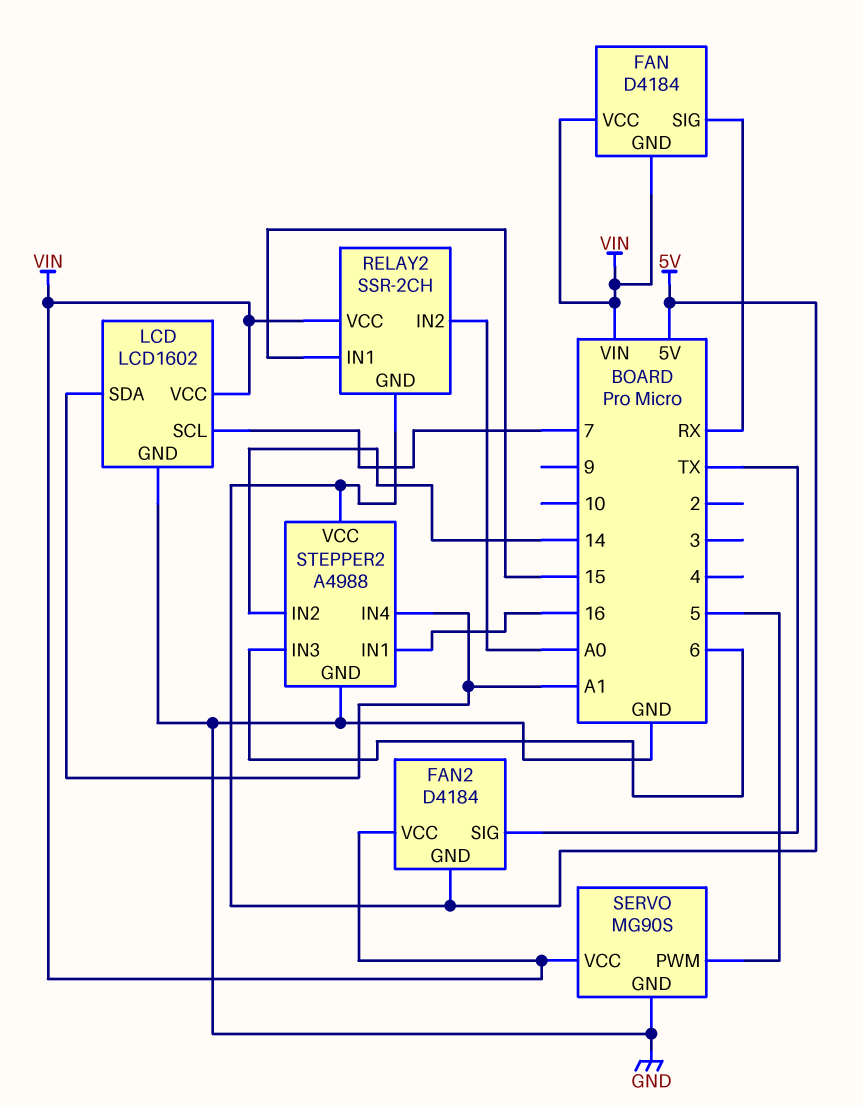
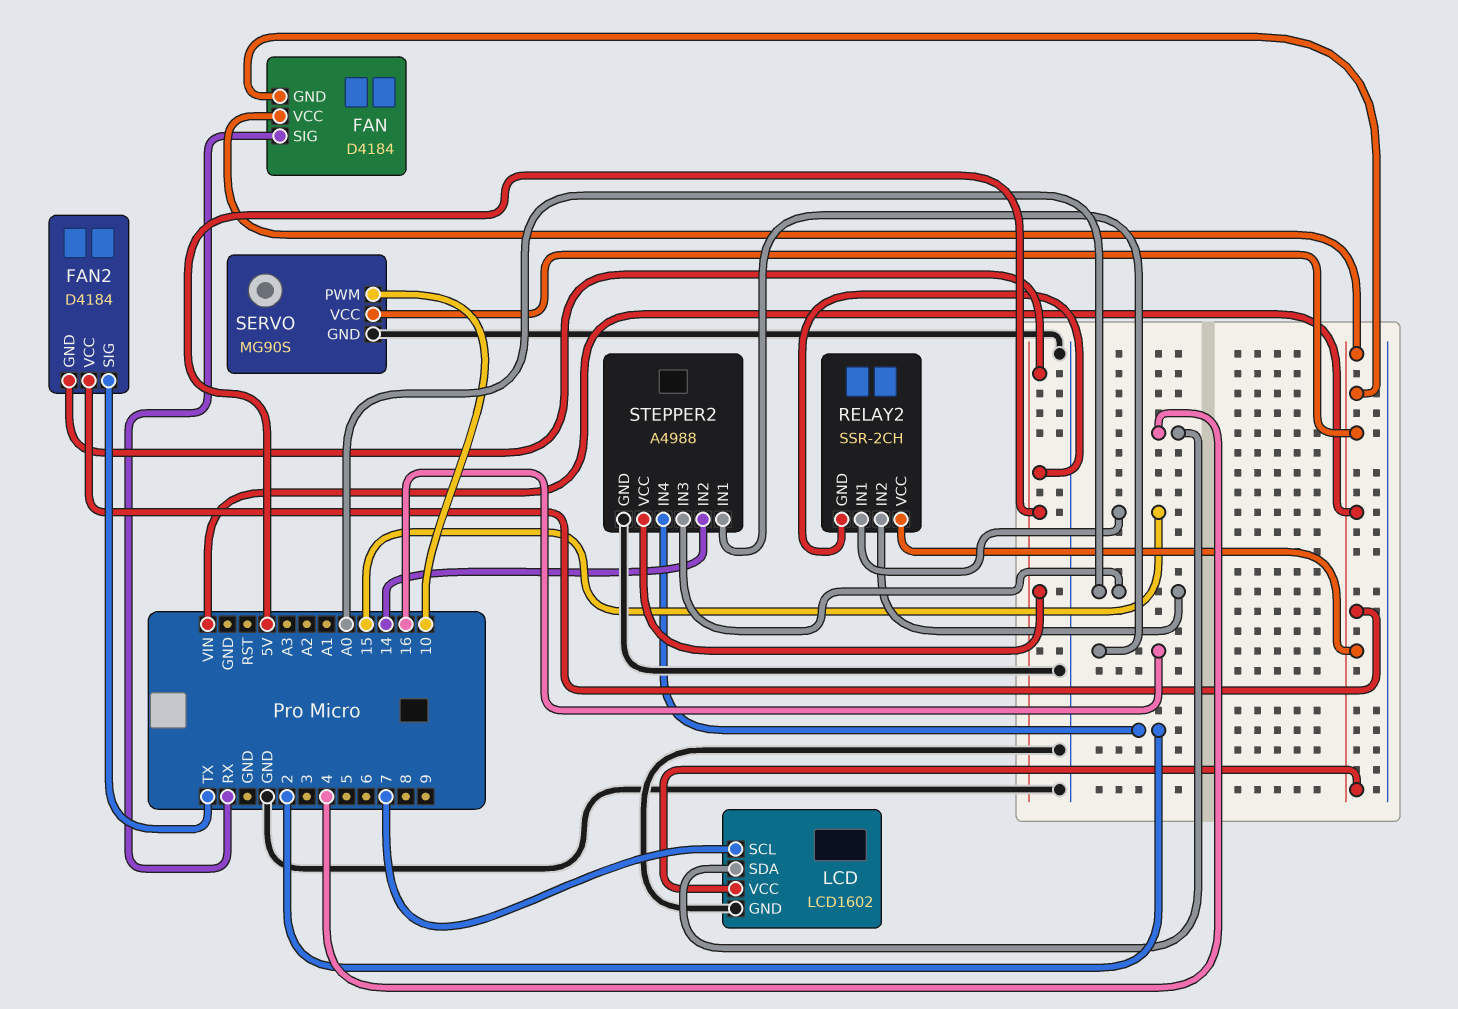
LCD pin SDA: A1 -> 4
SERVO pin PWM: 5 -> 10
STEPPER2 pin IN3: 6 -> A0
STEPPER2 pin IN4: A1 -> 2

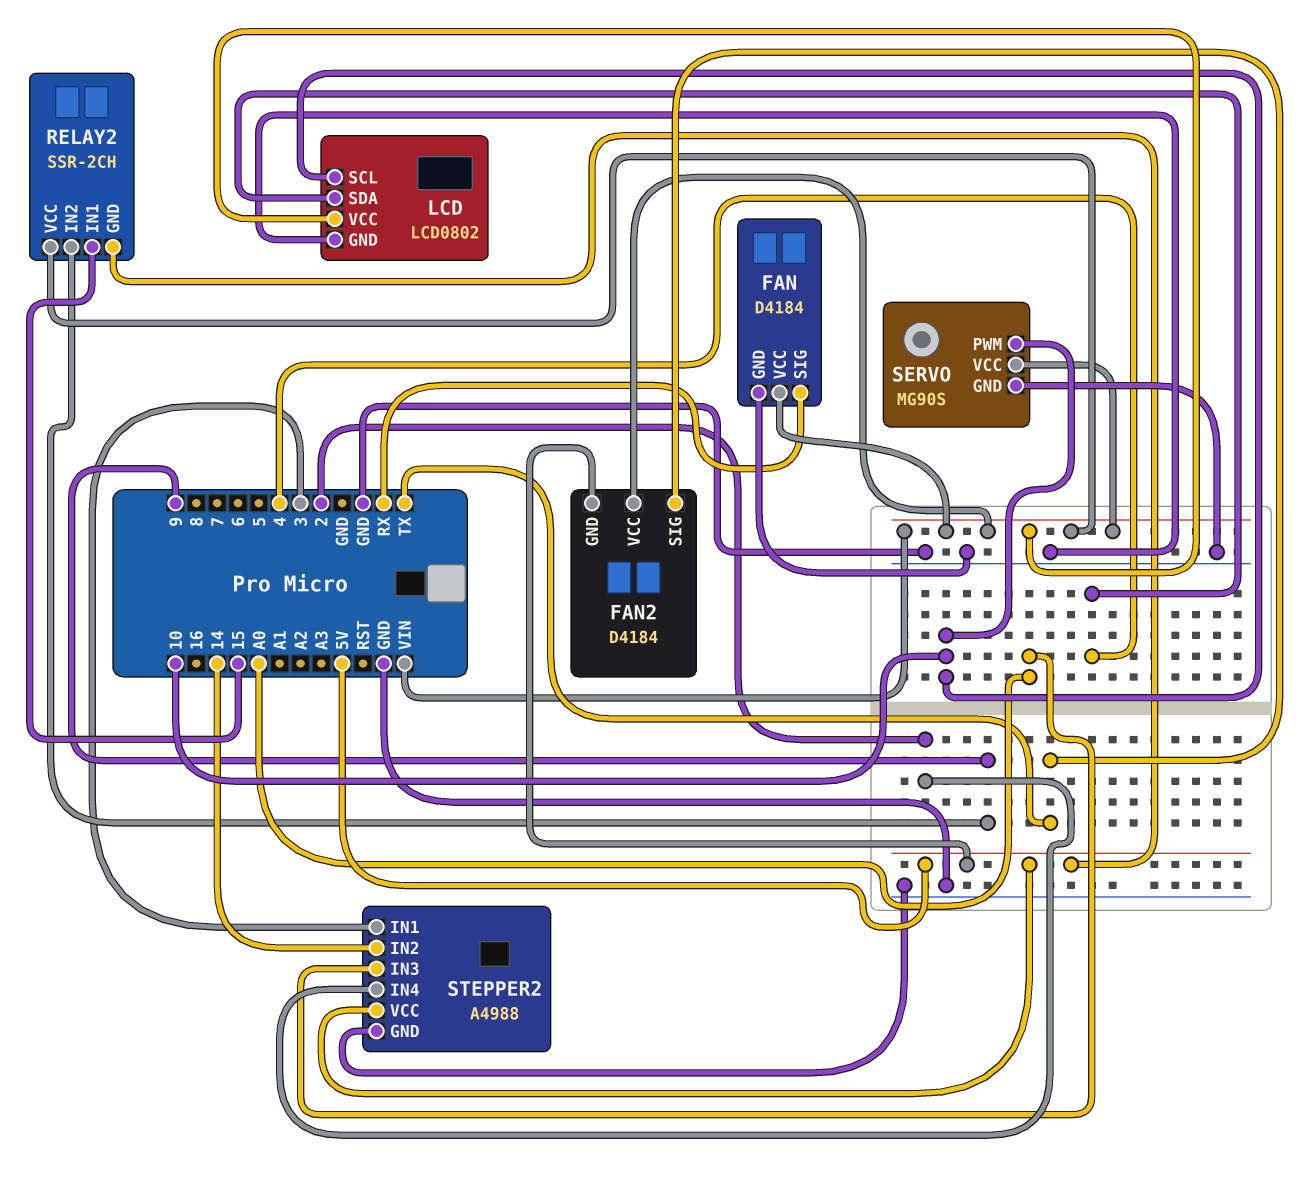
FAN pin GND: VIN -> GND
LCD: LCD1602 -> LCD0802
LCD pin SCL: 7 -> 10
RELAY2 pin IN2: A0 -> 9
STEPPER2 pin IN1: 16 -> 3

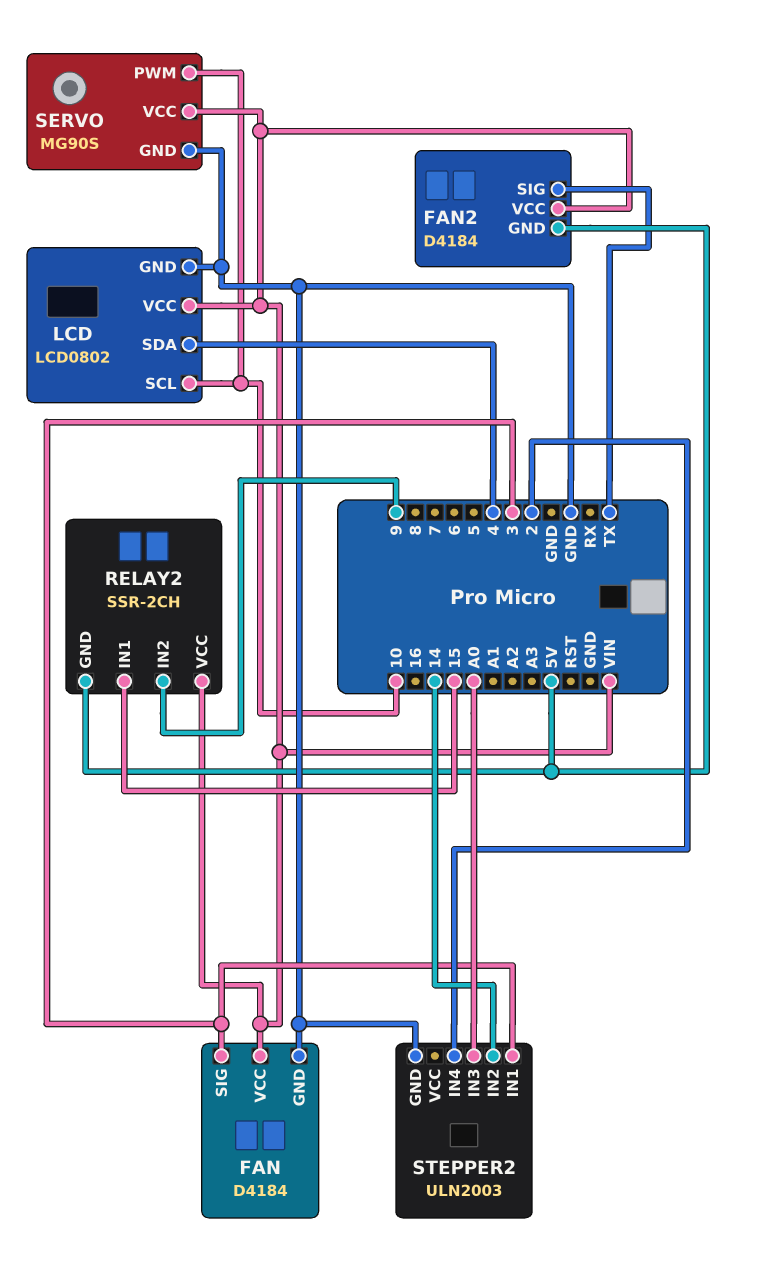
FAN pin SIG: RX -> 3
STEPPER2: A4988 -> ULN2003
STEPPER2 pin VCC: 5V -> none

